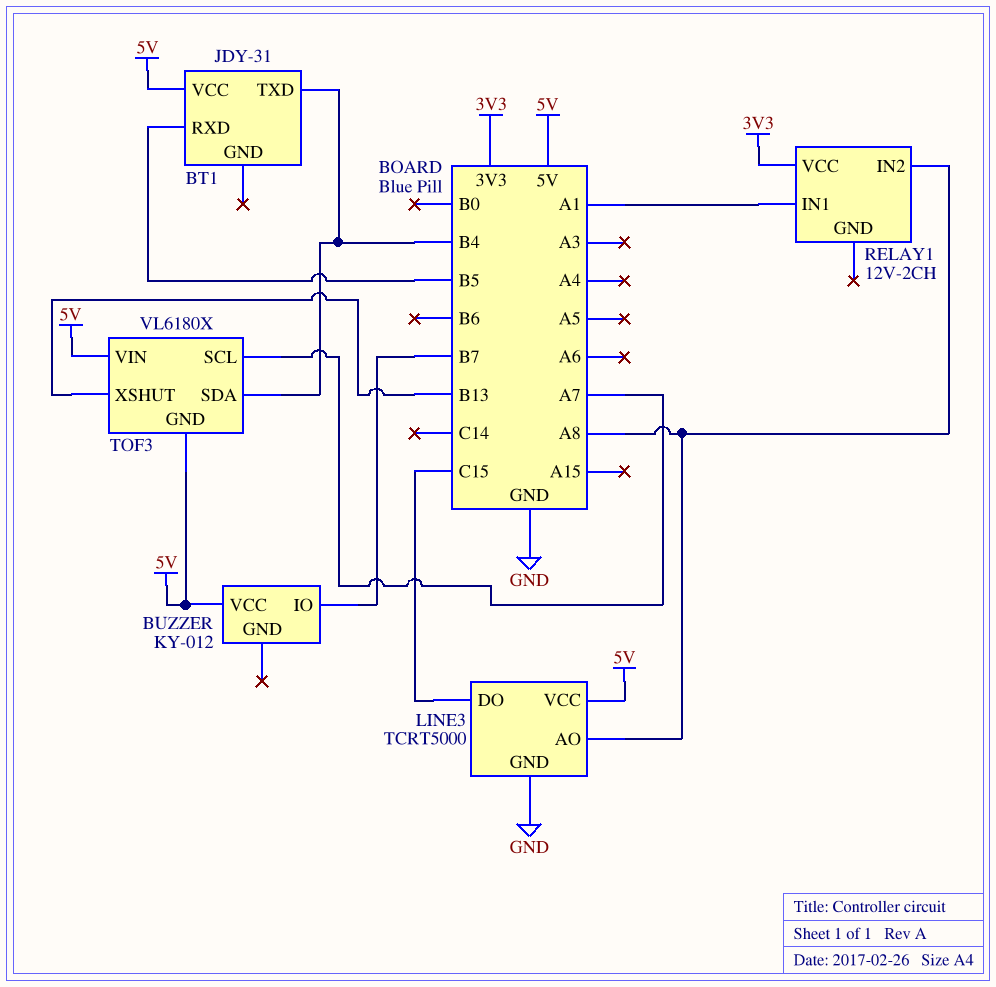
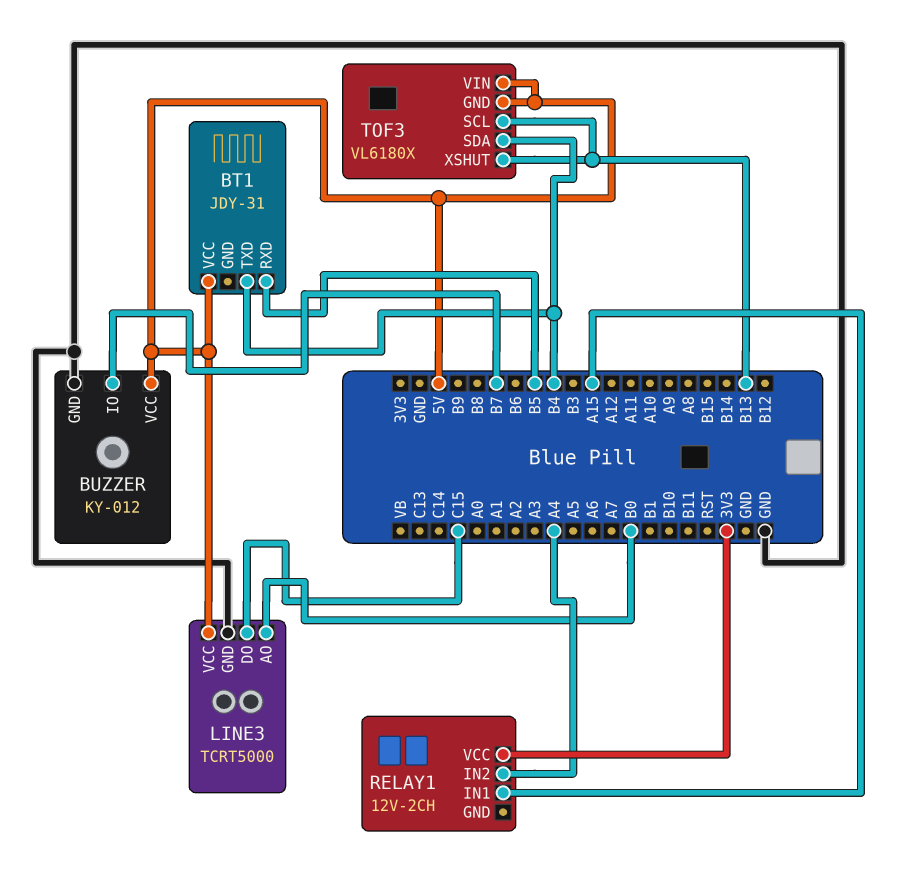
BUZZER pin GND: none -> GND
LINE3 pin AO: A8 -> B0
RELAY1 pin IN1: A1 -> A15
RELAY1 pin IN2: A8 -> A4
TOF3 pin SCL: A7 -> B13

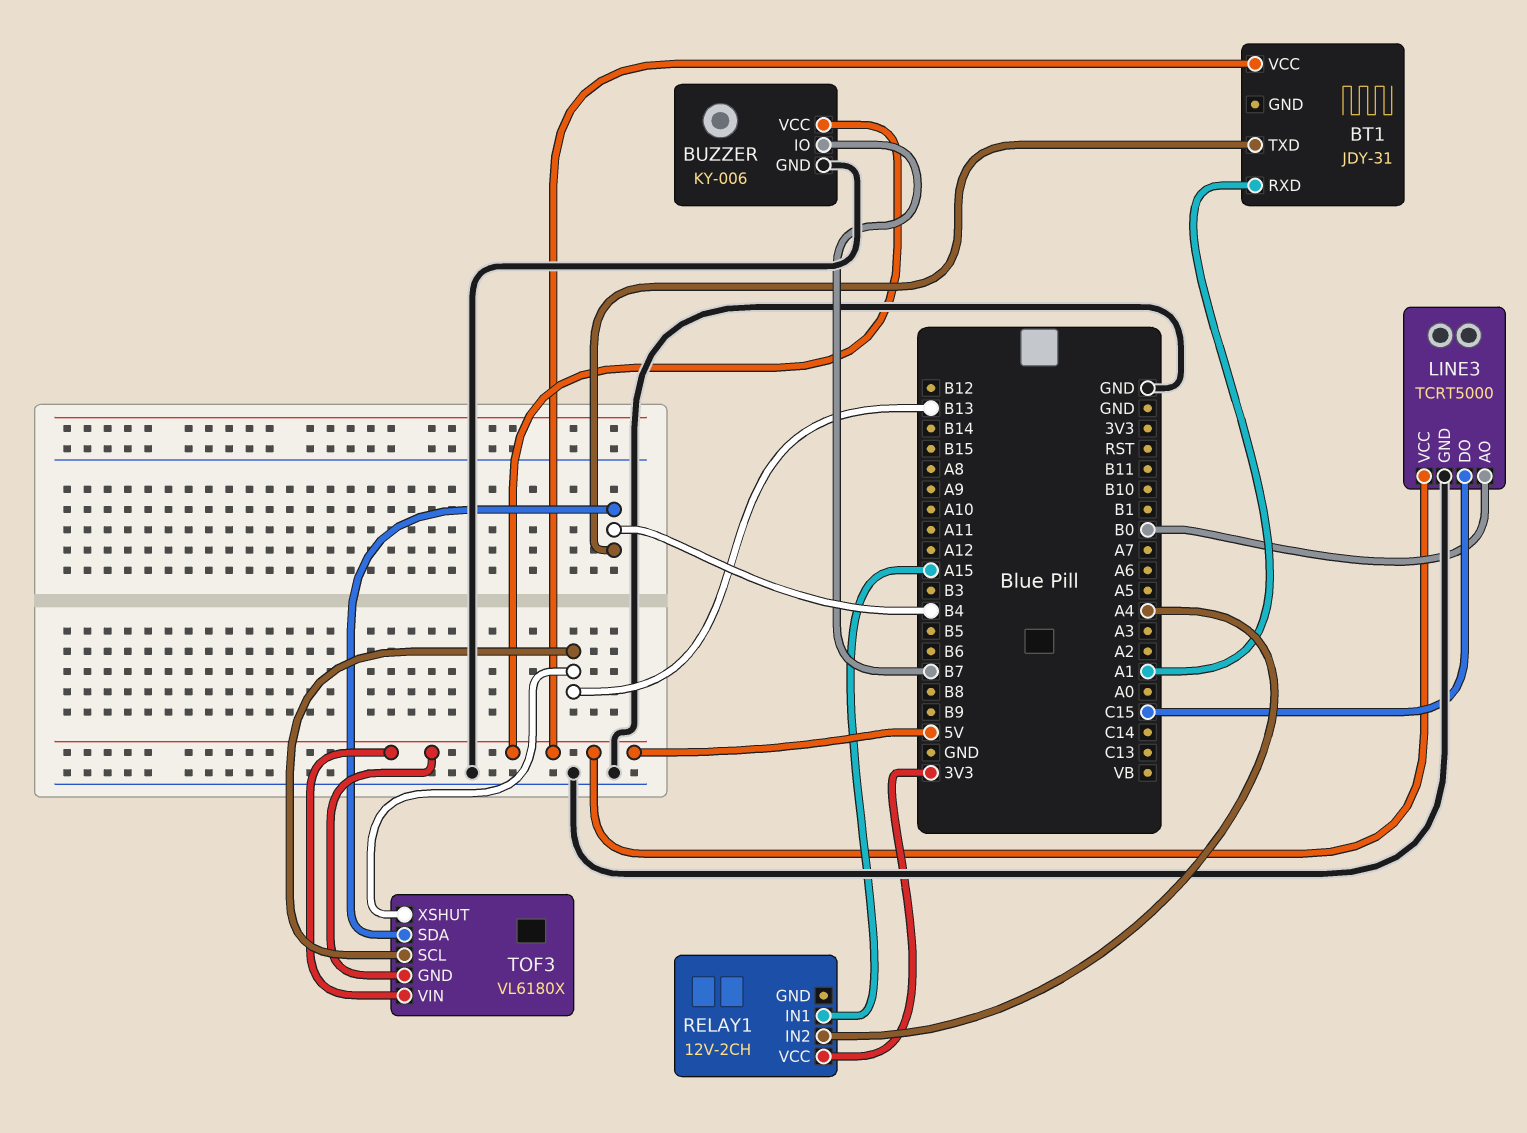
BT1 pin RXD: B5 -> A1
BUZZER: KY-012 -> KY-006

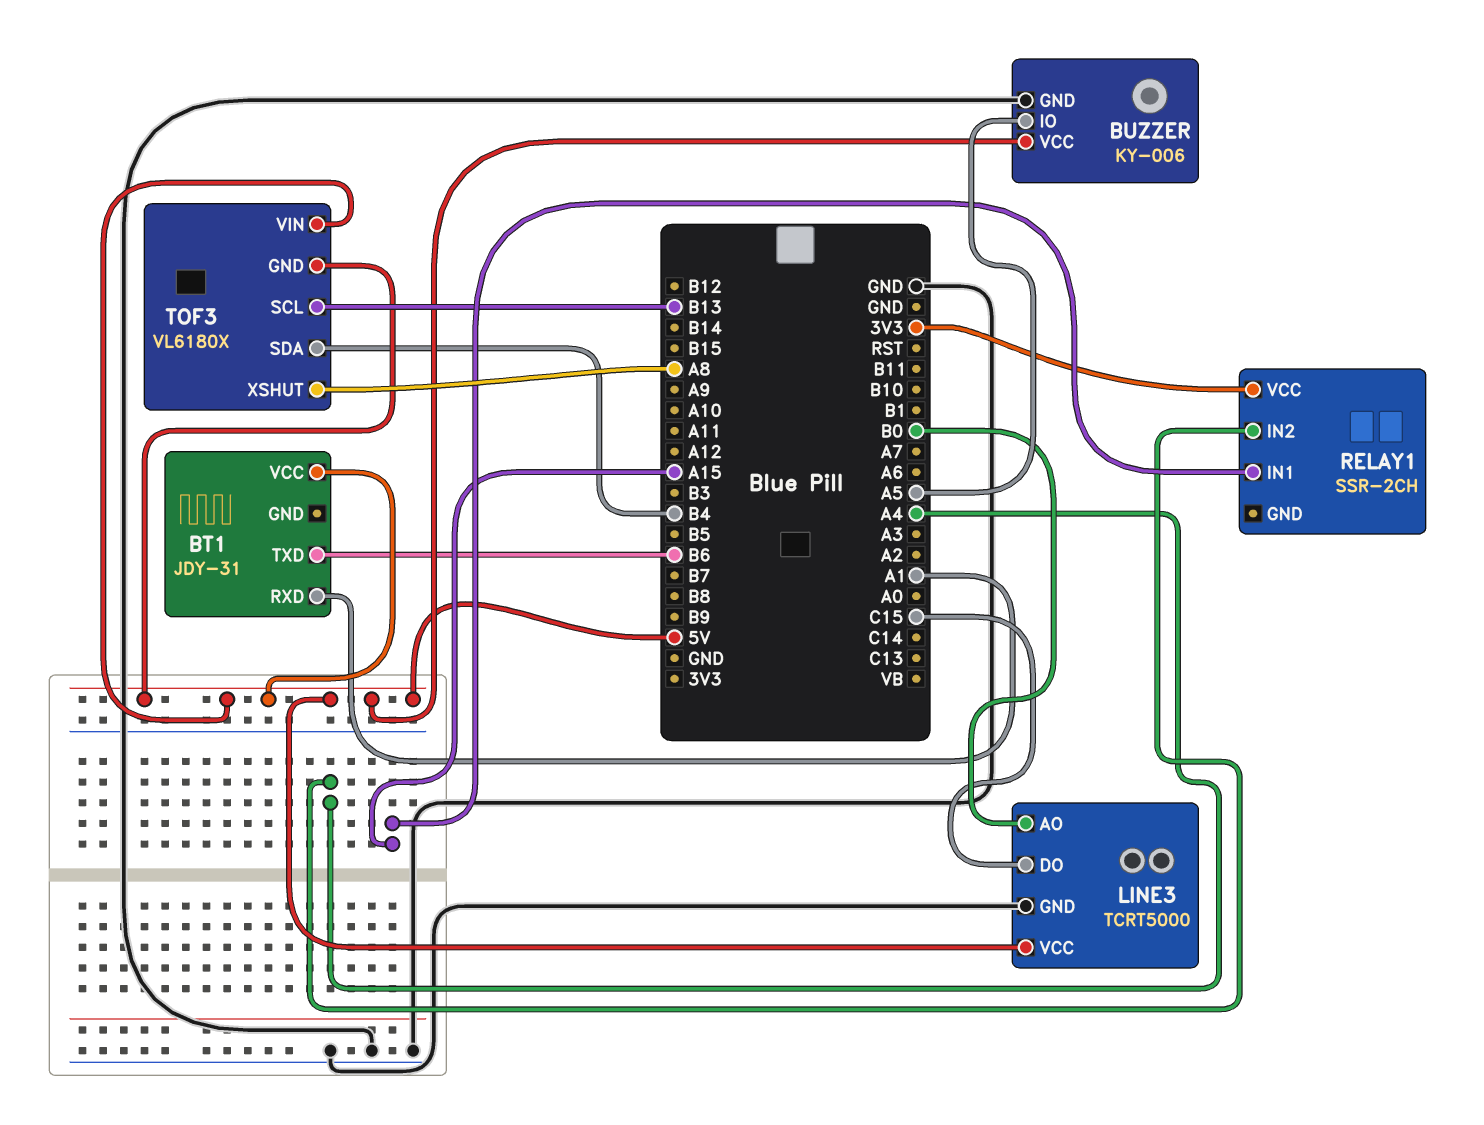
BT1 pin TXD: B4 -> B6
BUZZER pin IO: B7 -> A5
RELAY1: 12V-2CH -> SSR-2CH
TOF3 pin XSHUT: B13 -> A8

